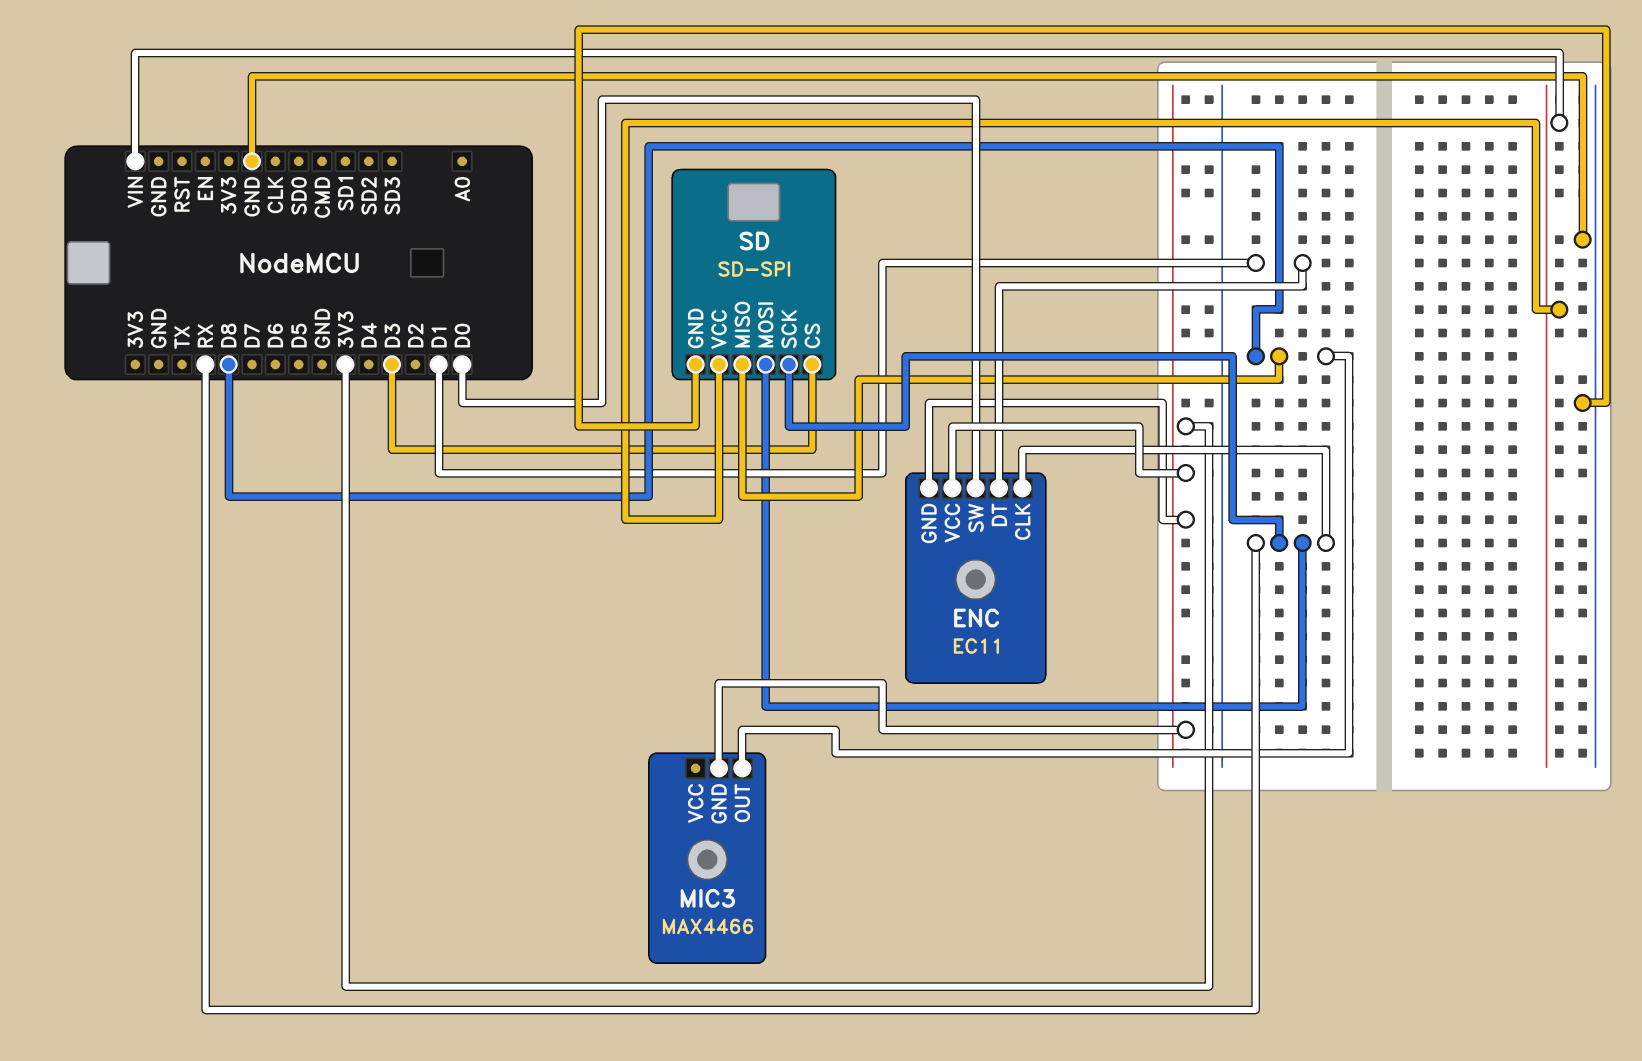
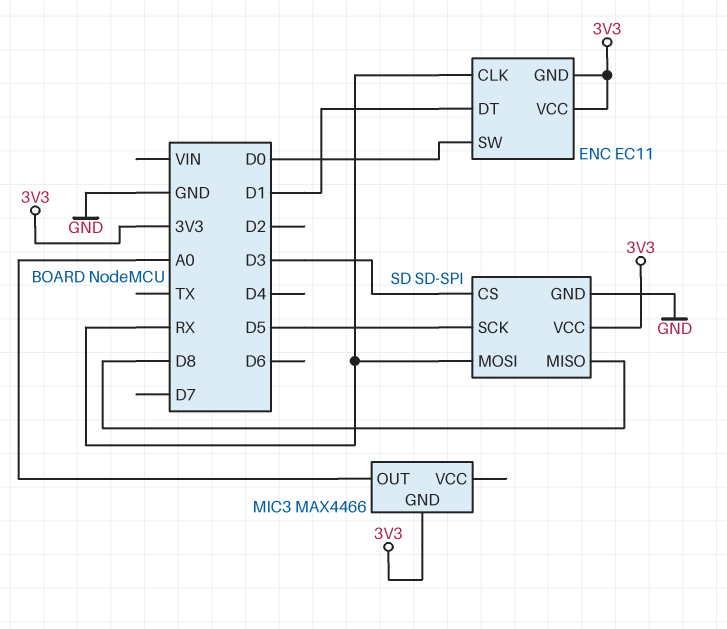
MIC3 pin OUT: D8 -> A0
SD pin SCK: RX -> D5
SD pin VCC: VIN -> 3V3

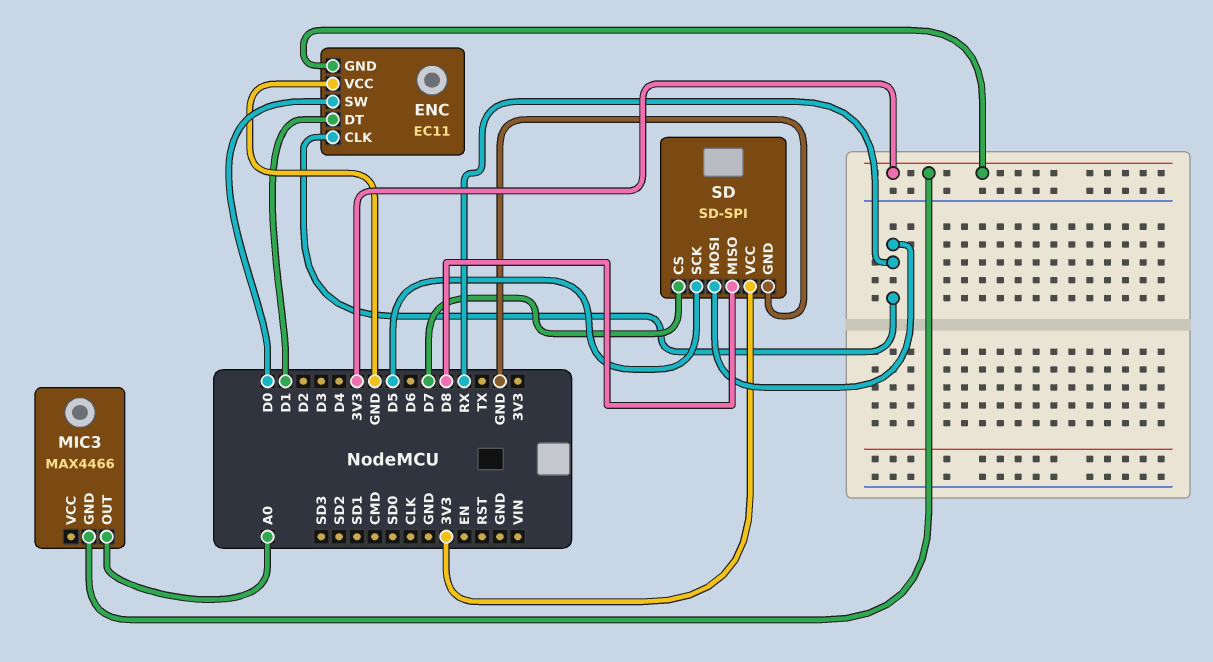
ENC pin VCC: 3V3 -> GND
SD pin CS: D3 -> D7

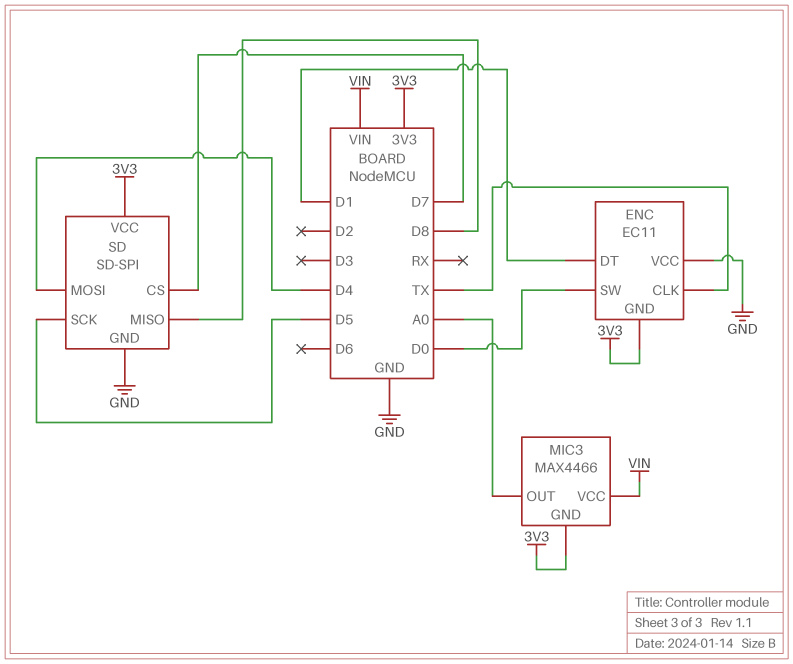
ENC pin CLK: RX -> TX
MIC3 pin VCC: none -> VIN
SD pin MOSI: RX -> D4

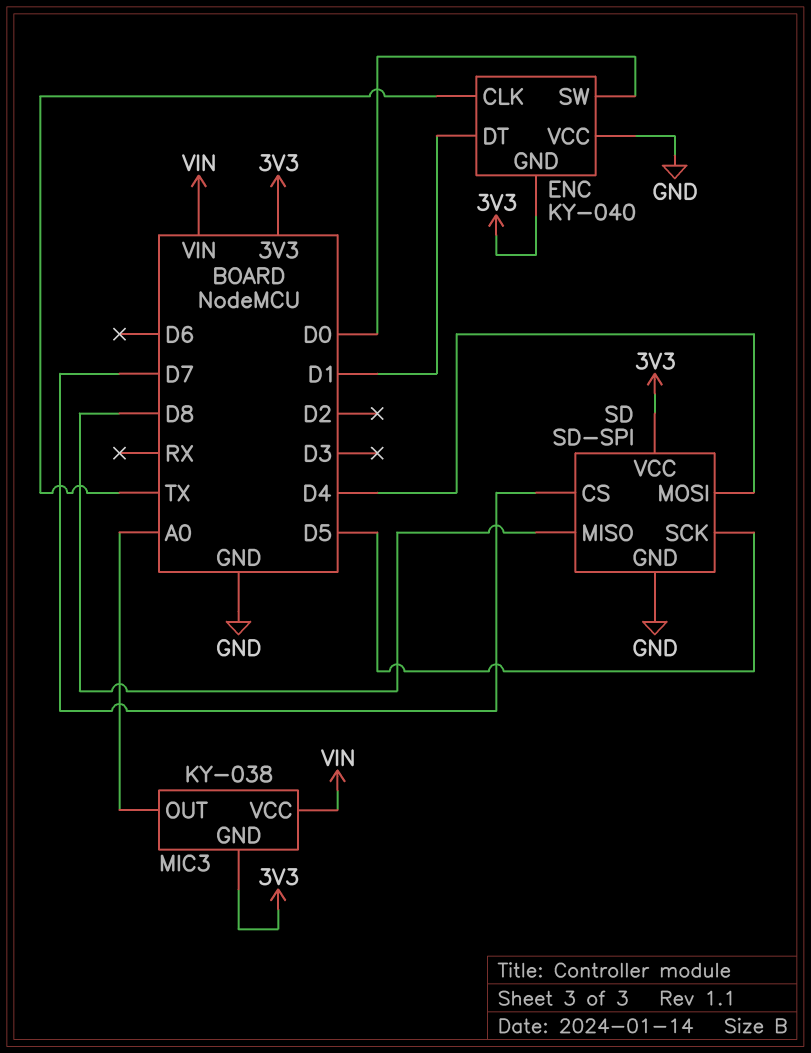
ENC: EC11 -> KY-040
MIC3: MAX4466 -> KY-038

